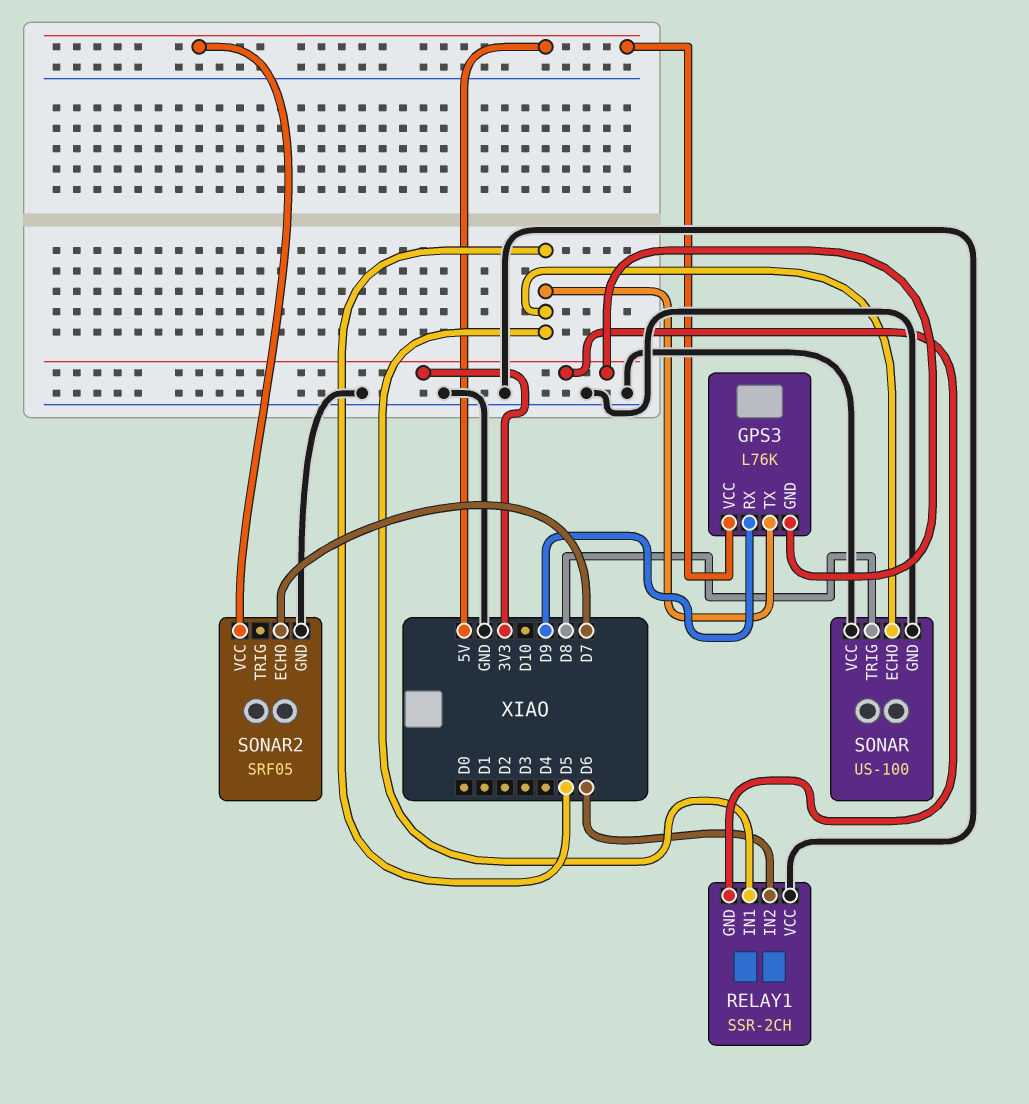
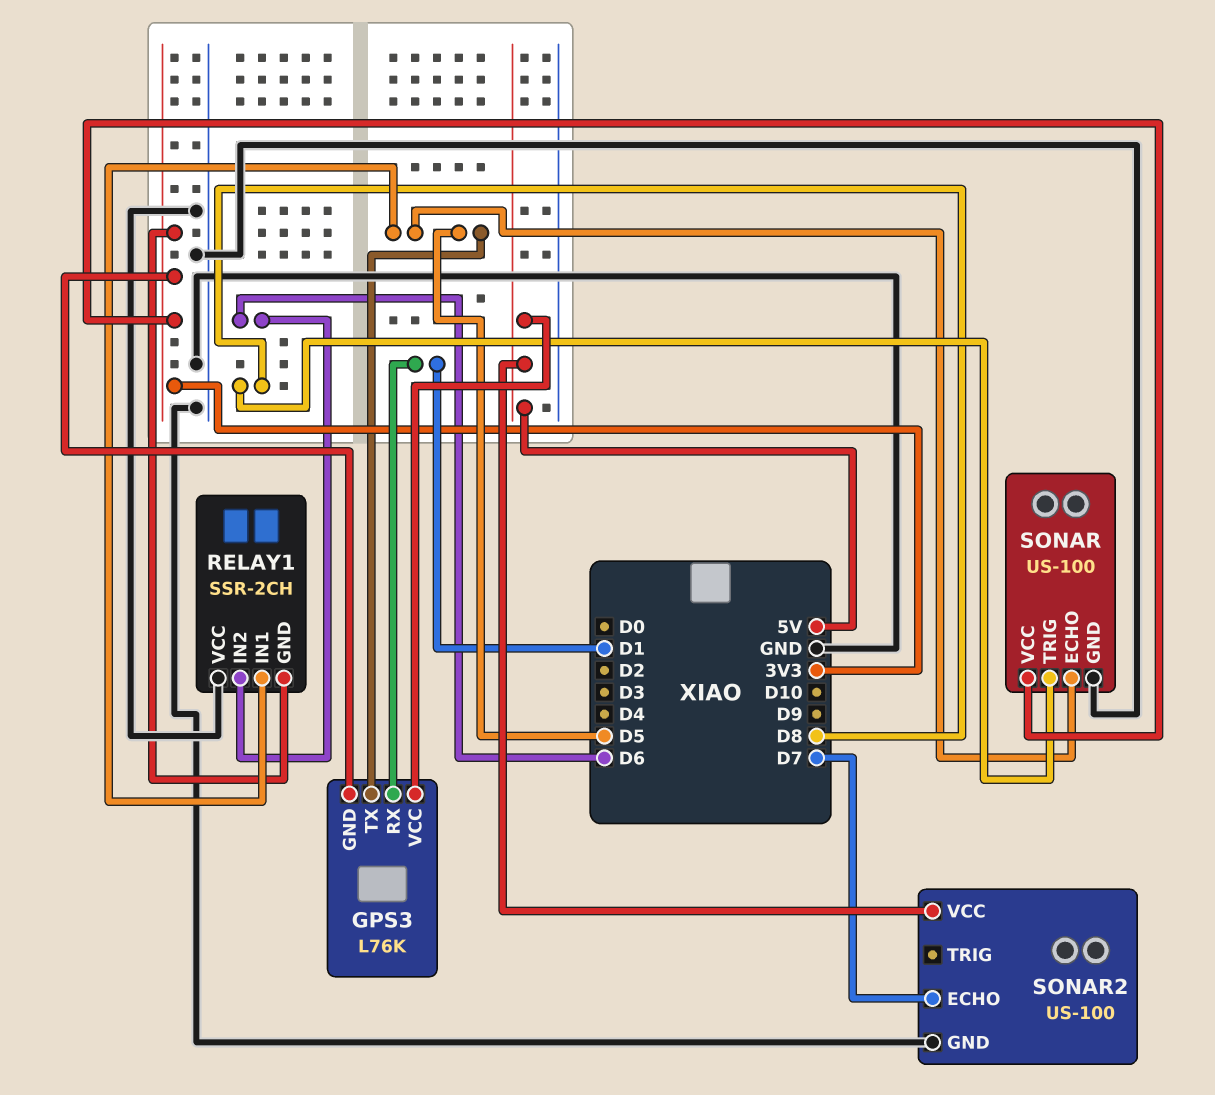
GPS3 pin RX: D9 -> D1
SONAR pin VCC: GND -> 3V3
SONAR2: SRF05 -> US-100

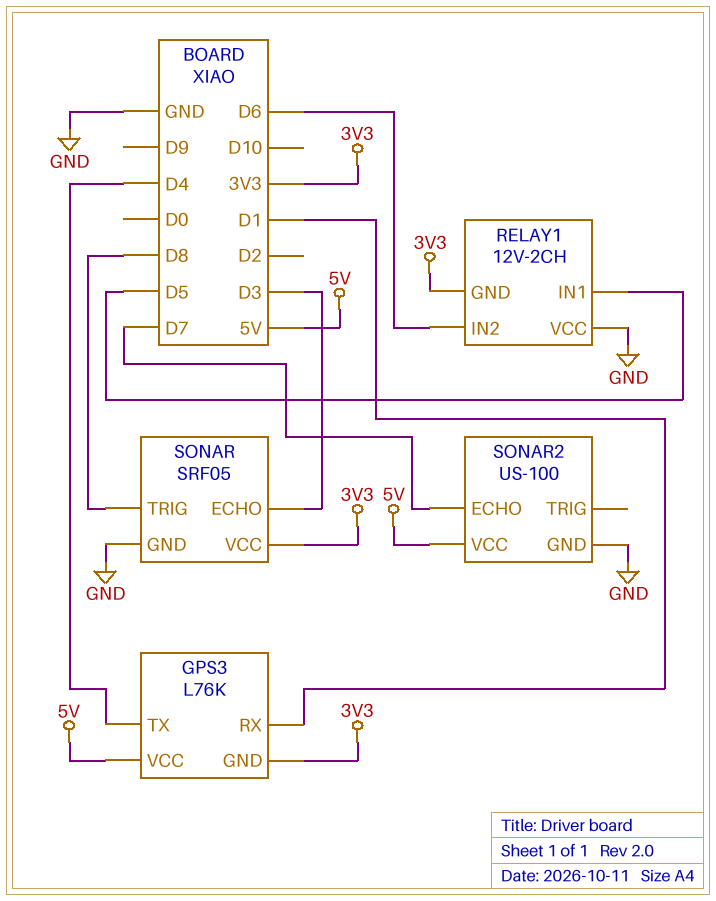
GPS3 pin TX: D5 -> D4
RELAY1: SSR-2CH -> 12V-2CH
SONAR: US-100 -> SRF05
SONAR pin ECHO: D5 -> D3

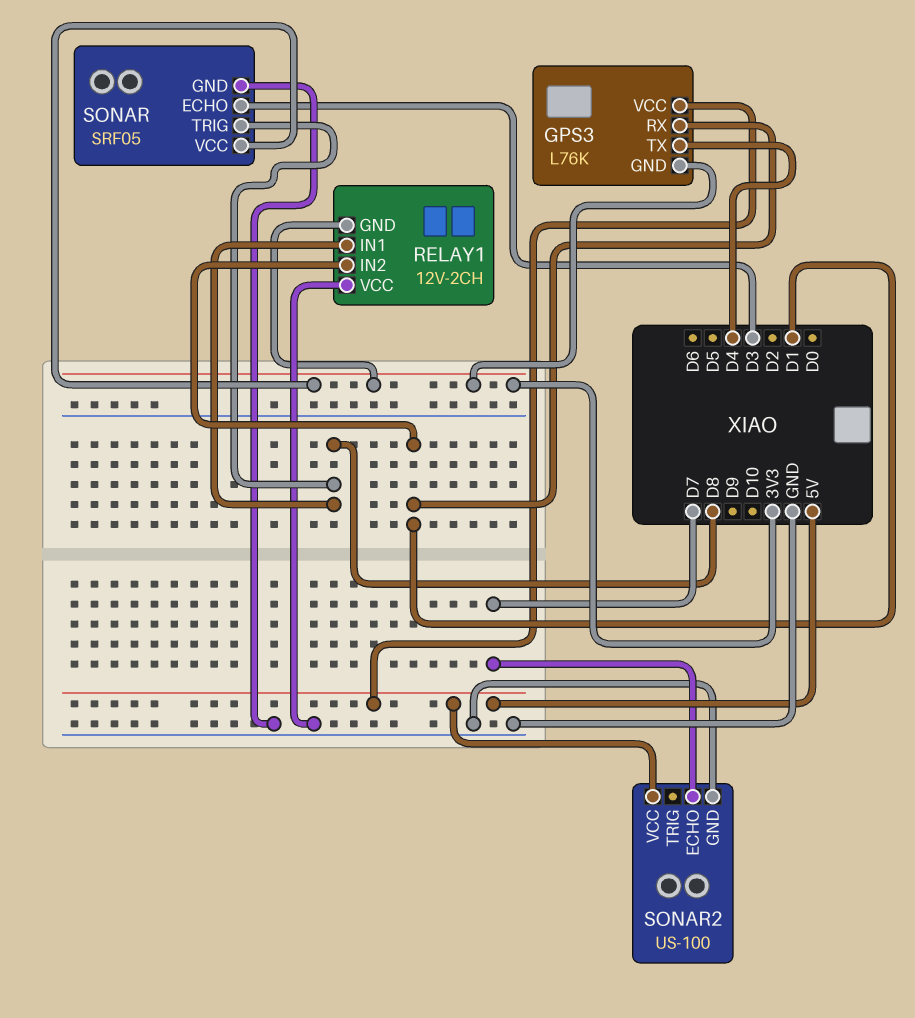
RELAY1 pin IN1: D5 -> D8
RELAY1 pin IN2: D6 -> D1

